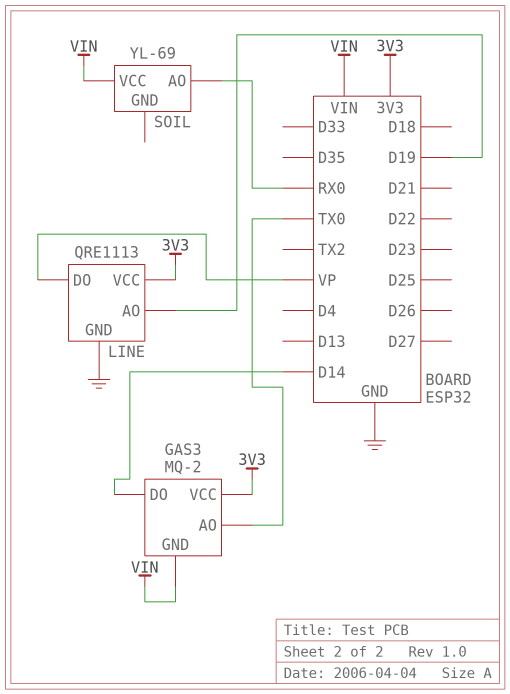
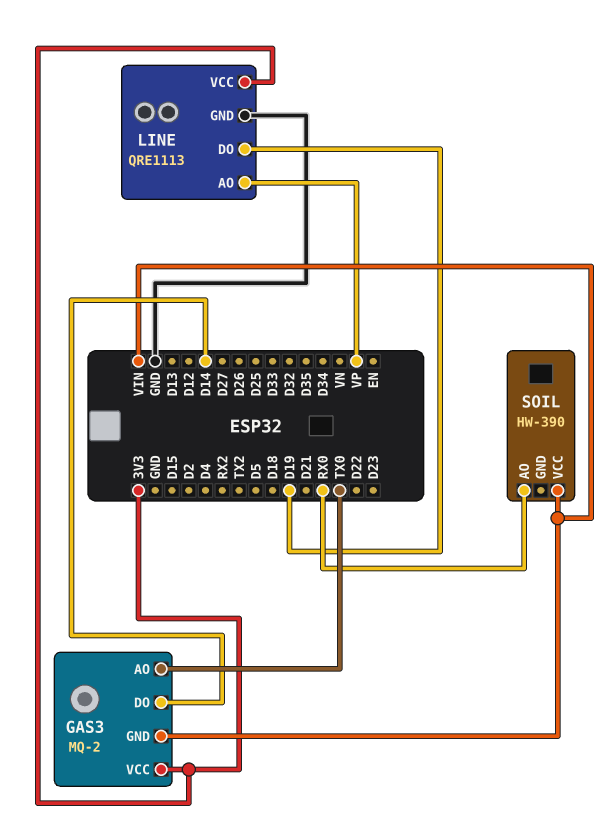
LINE pin AO: D19 -> VP
LINE pin DO: VP -> D19
SOIL: YL-69 -> HW-390

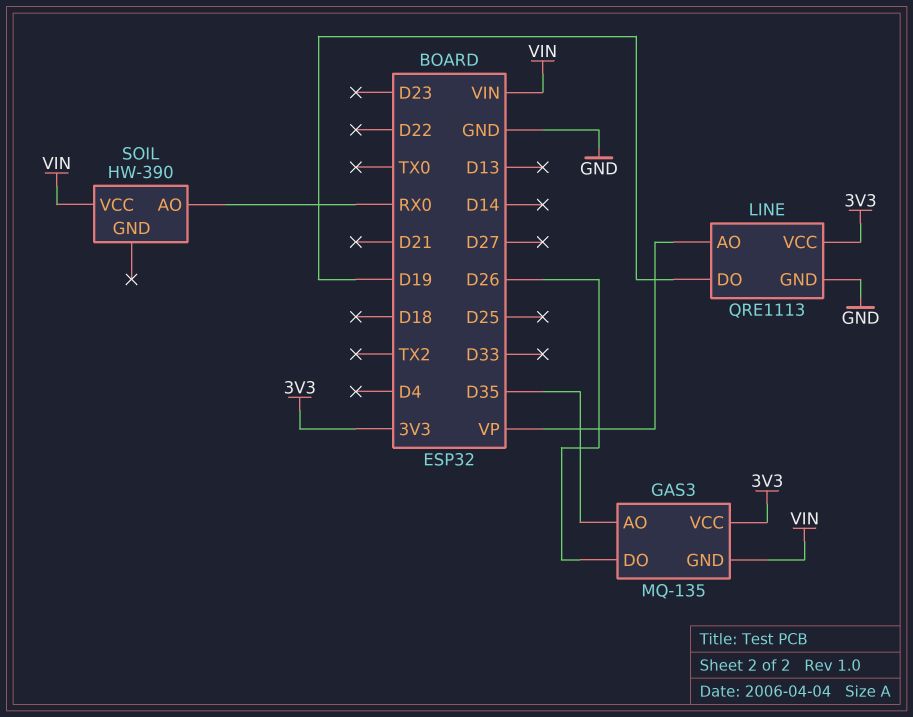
GAS3: MQ-2 -> MQ-135
GAS3 pin AO: TX0 -> D35
GAS3 pin DO: D14 -> D26

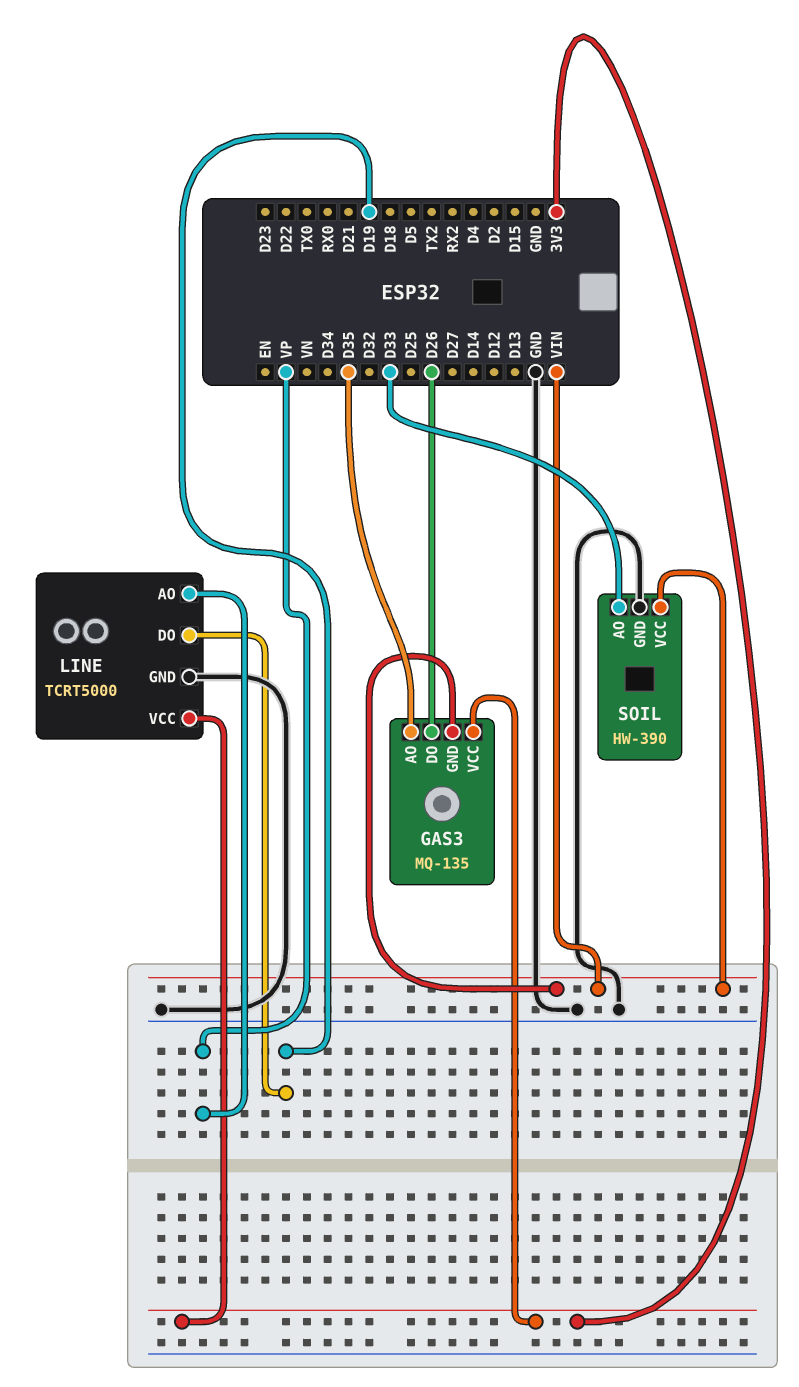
LINE: QRE1113 -> TCRT5000
SOIL pin AO: RX0 -> D33
SOIL pin GND: none -> GND

